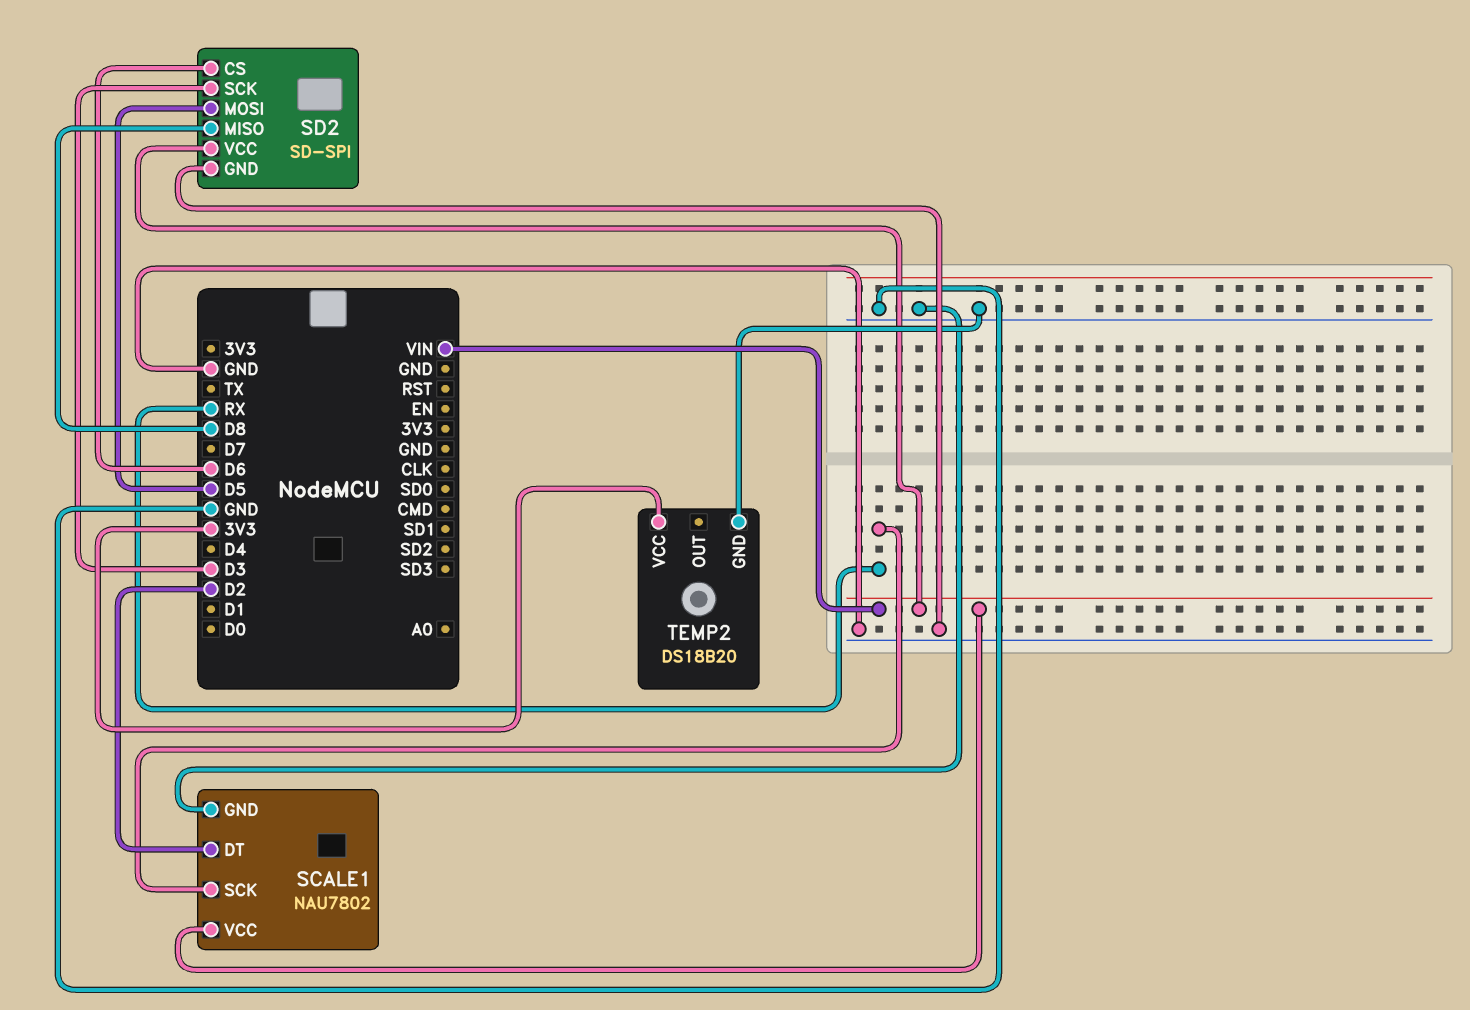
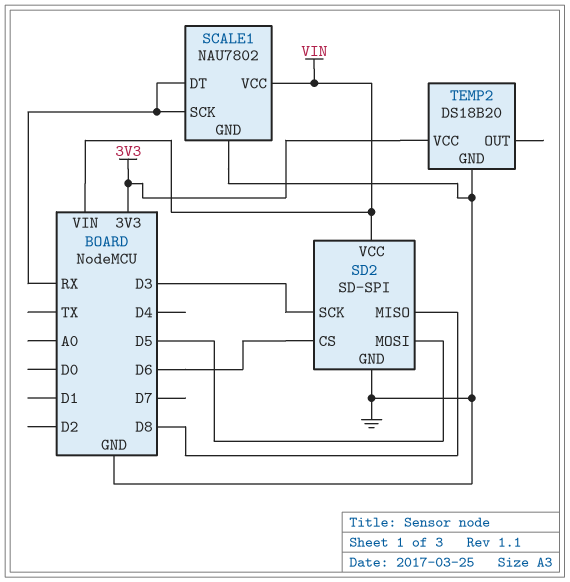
SCALE1 pin DT: D2 -> RX

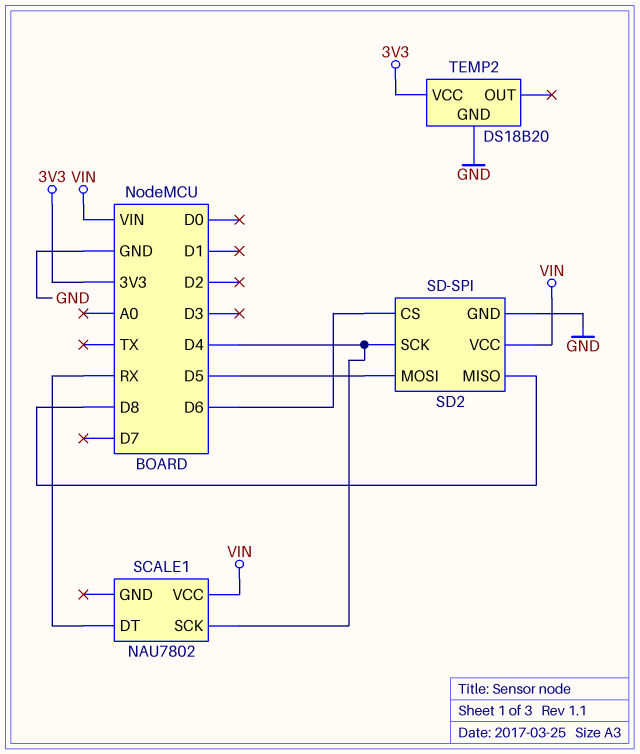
SCALE1 pin GND: GND -> none
SCALE1 pin SCK: RX -> D4
SD2 pin SCK: D3 -> D4

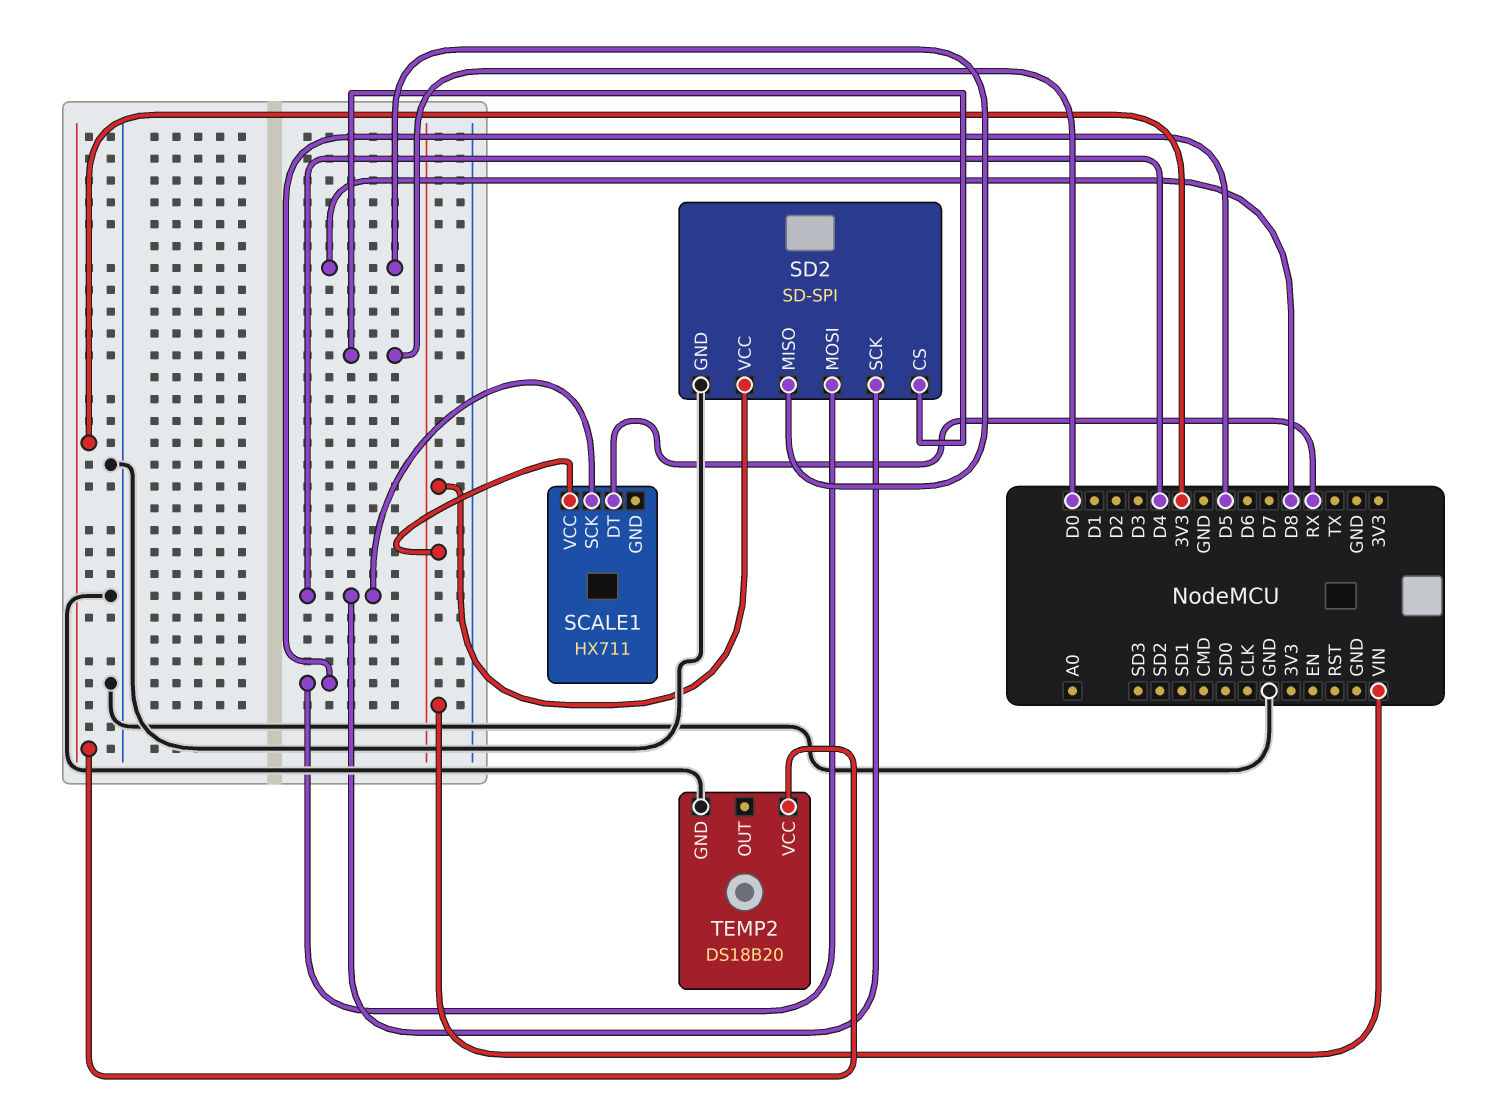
SCALE1: NAU7802 -> HX711
SD2 pin CS: D6 -> D0

